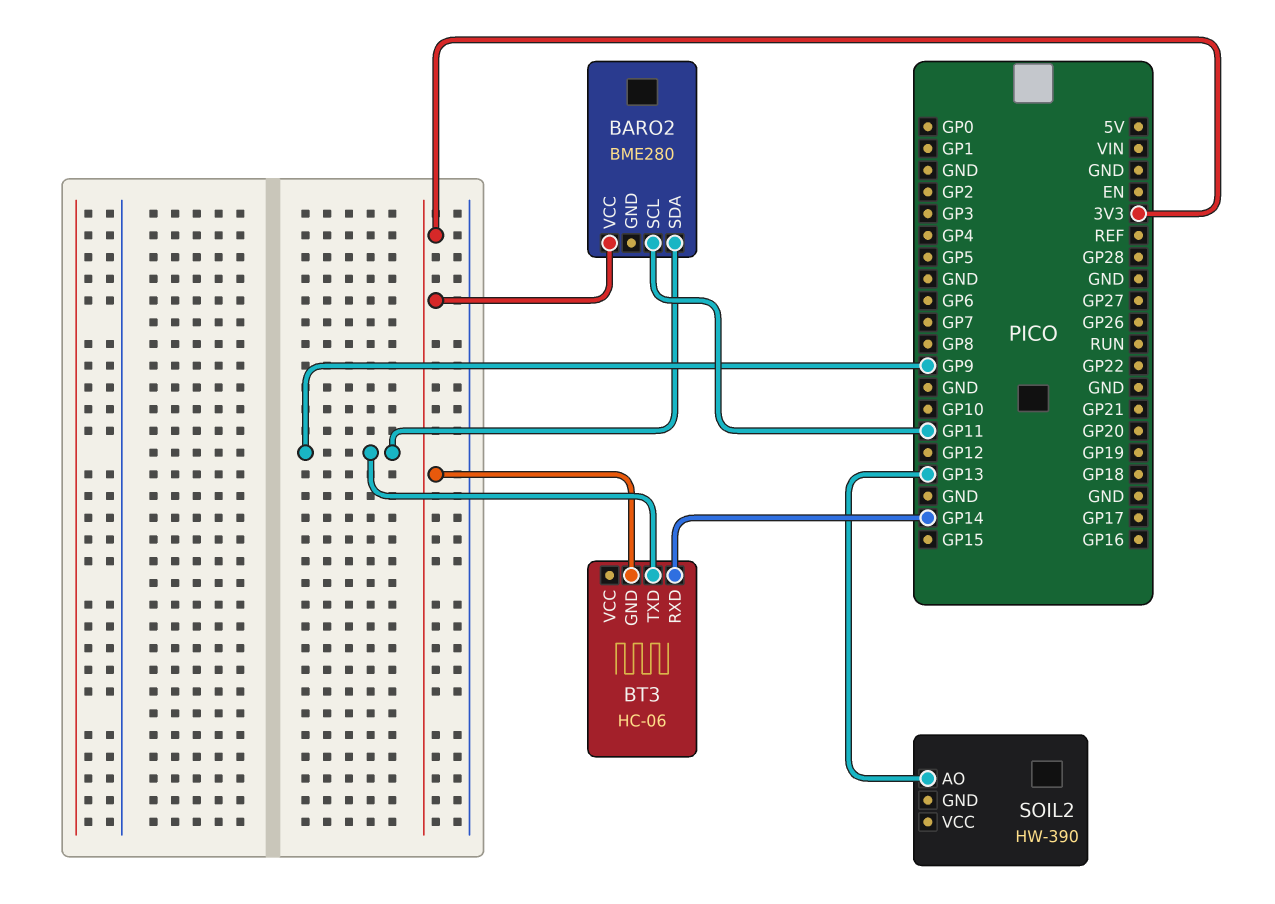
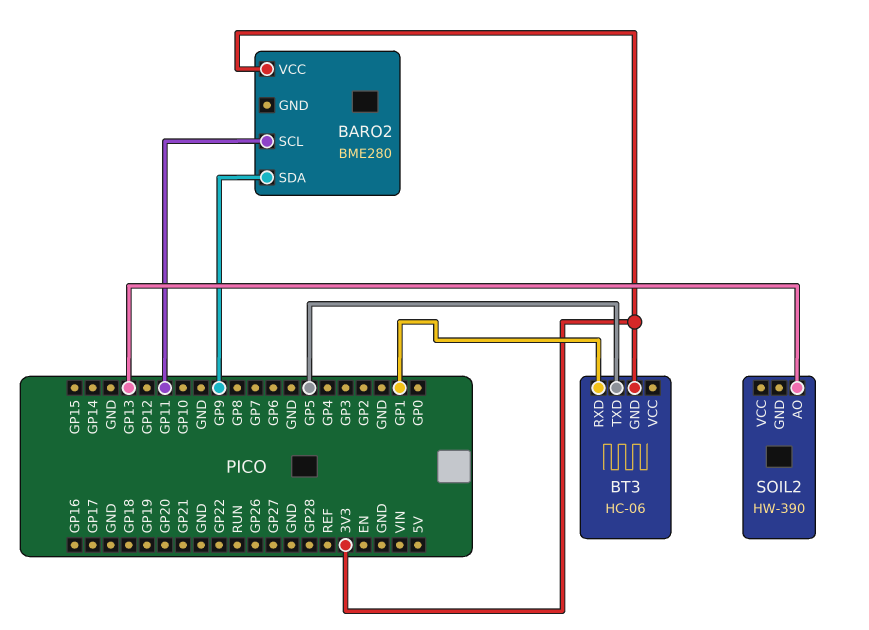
BT3 pin RXD: GP14 -> GP1
BT3 pin TXD: GP9 -> GP5

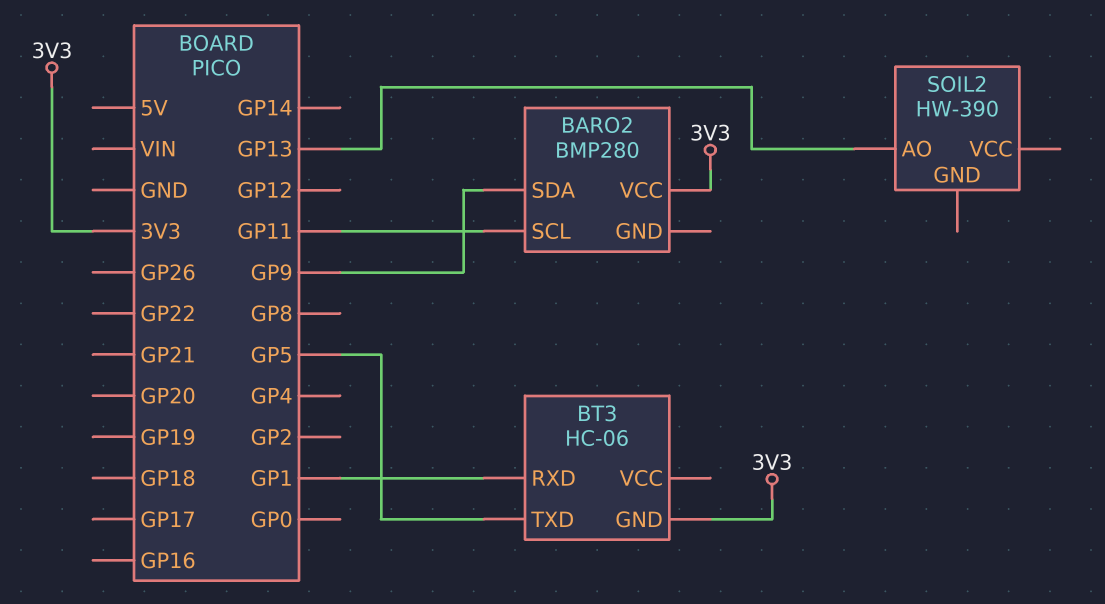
BARO2: BME280 -> BMP280

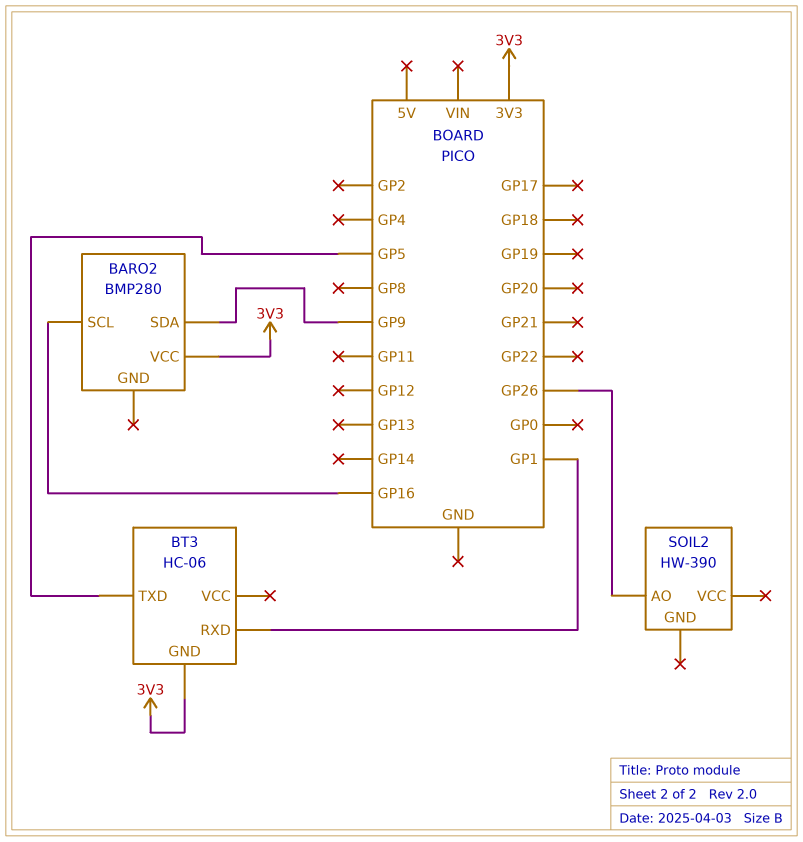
BARO2 pin SCL: GP11 -> GP16
SOIL2 pin AO: GP13 -> GP26

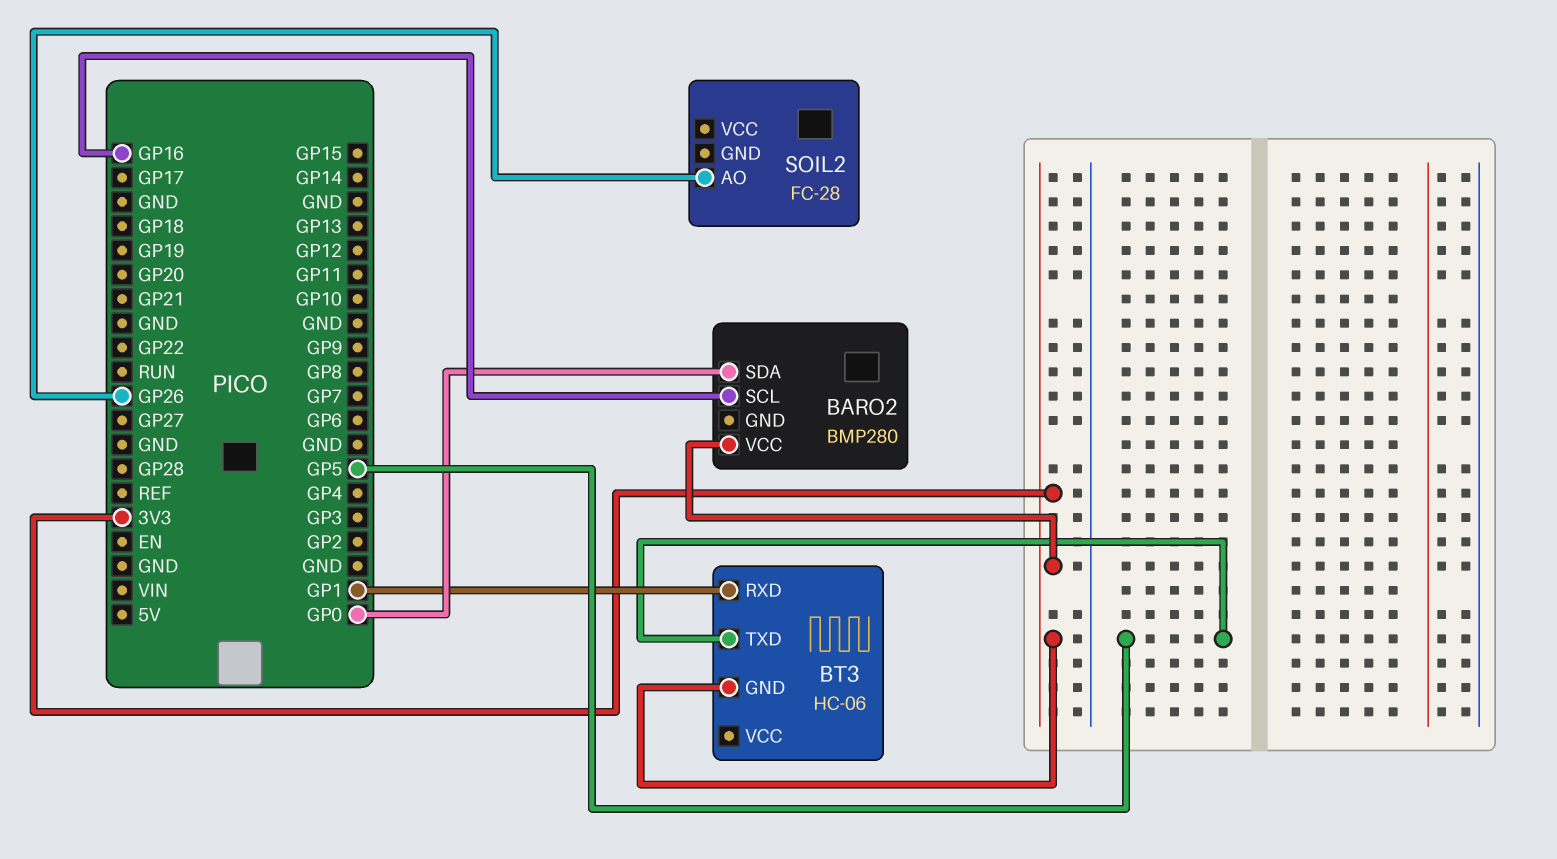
BARO2 pin SDA: GP9 -> GP0
SOIL2: HW-390 -> FC-28

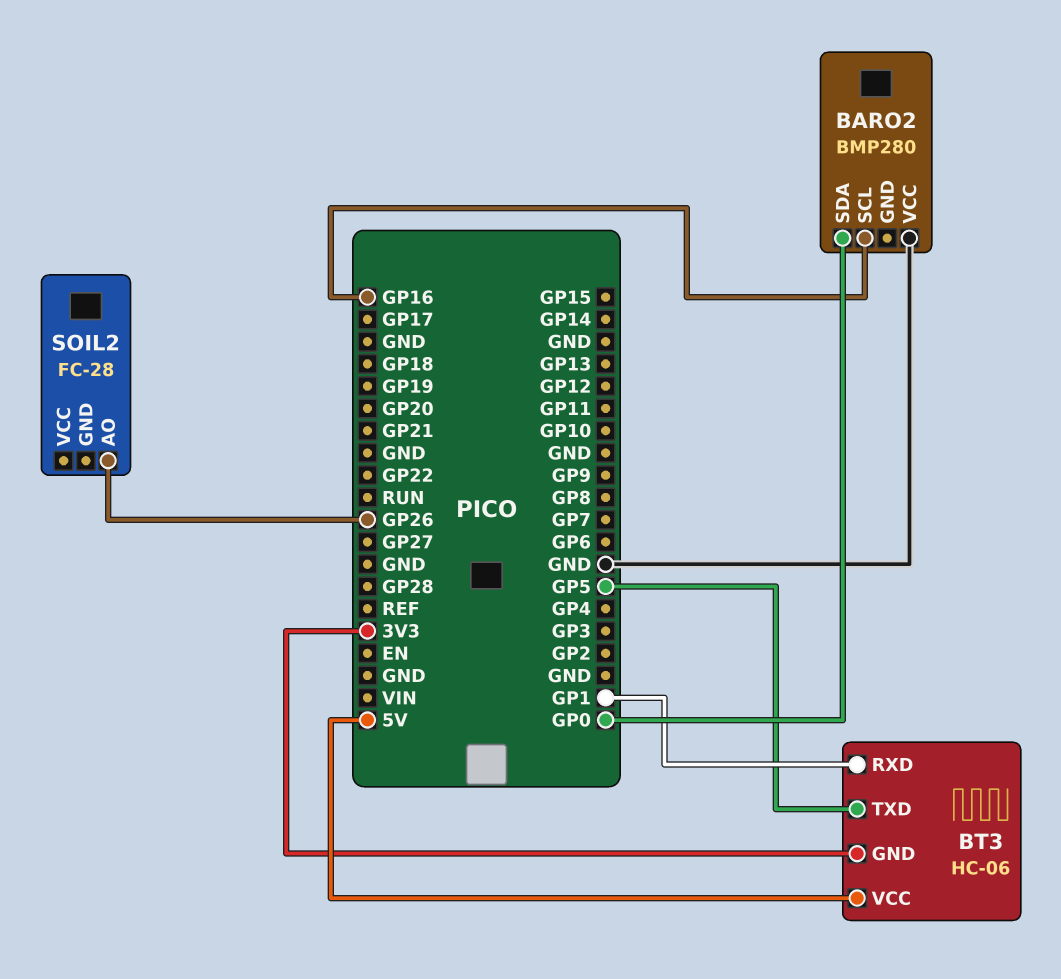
BARO2 pin VCC: 3V3 -> GND
BT3 pin VCC: none -> 5V

